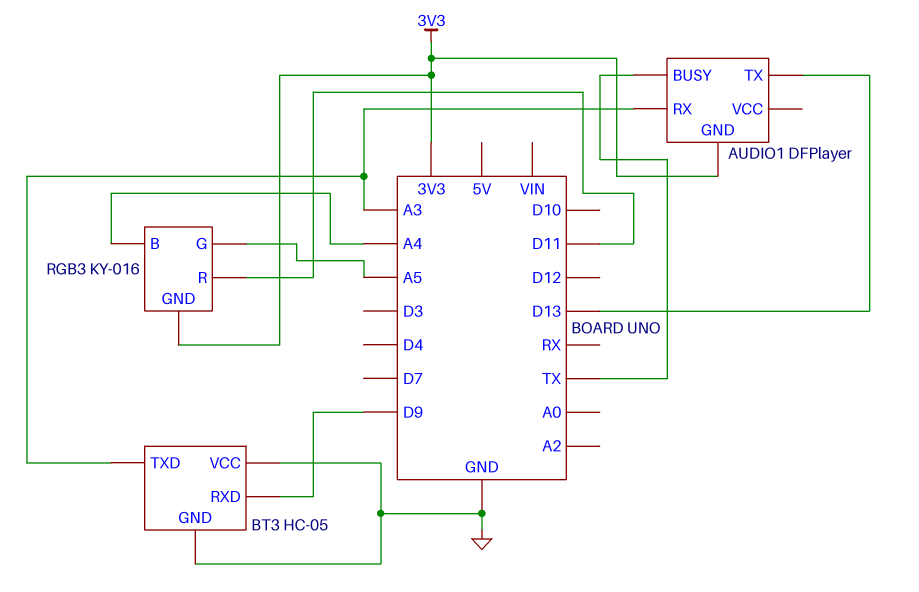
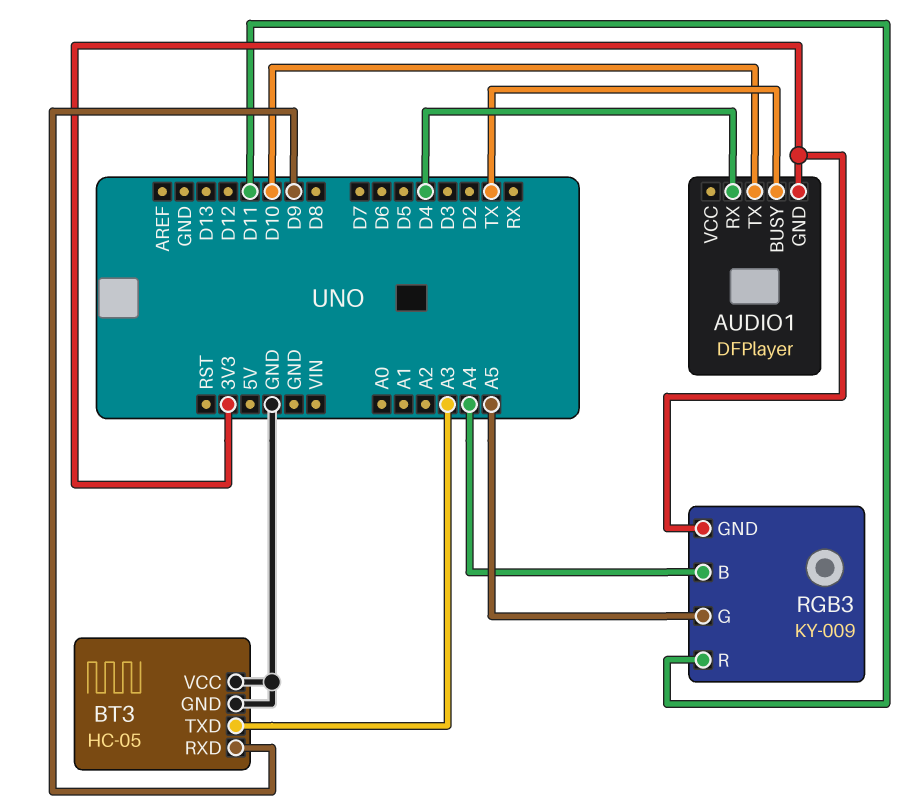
AUDIO1 pin RX: A3 -> D4
AUDIO1 pin TX: D13 -> D10
RGB3: KY-016 -> KY-009

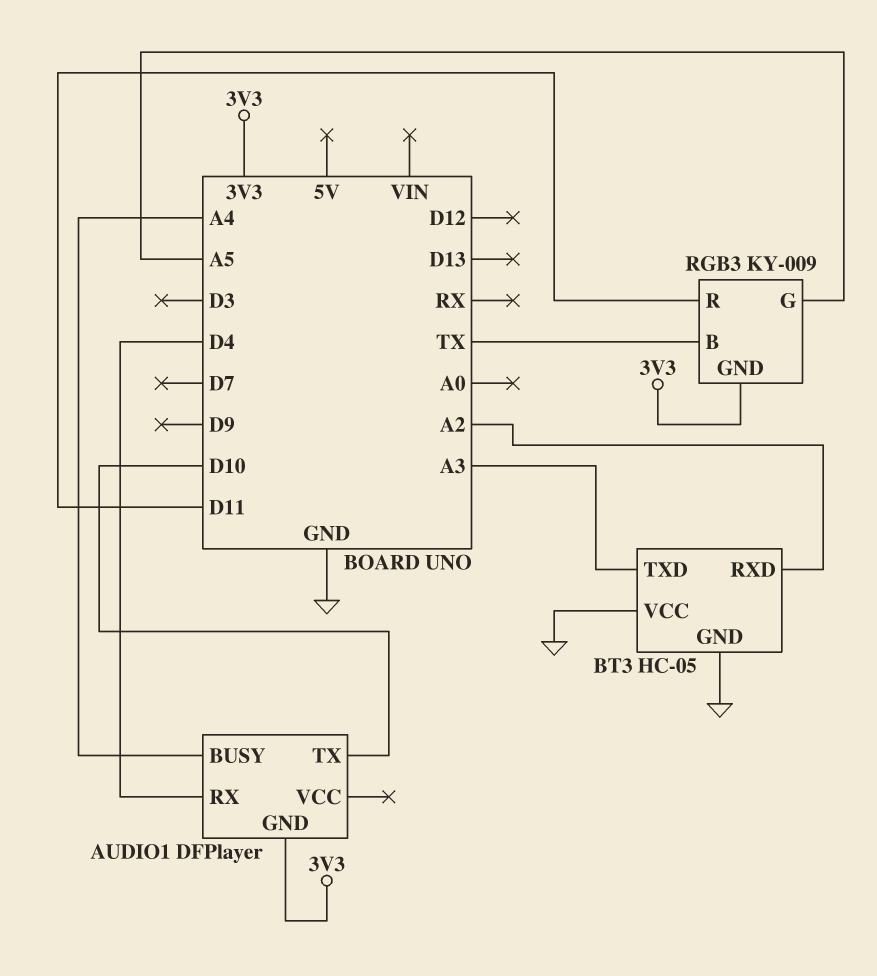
AUDIO1 pin BUSY: TX -> A4
BT3 pin RXD: D9 -> A2
RGB3 pin B: A4 -> TX

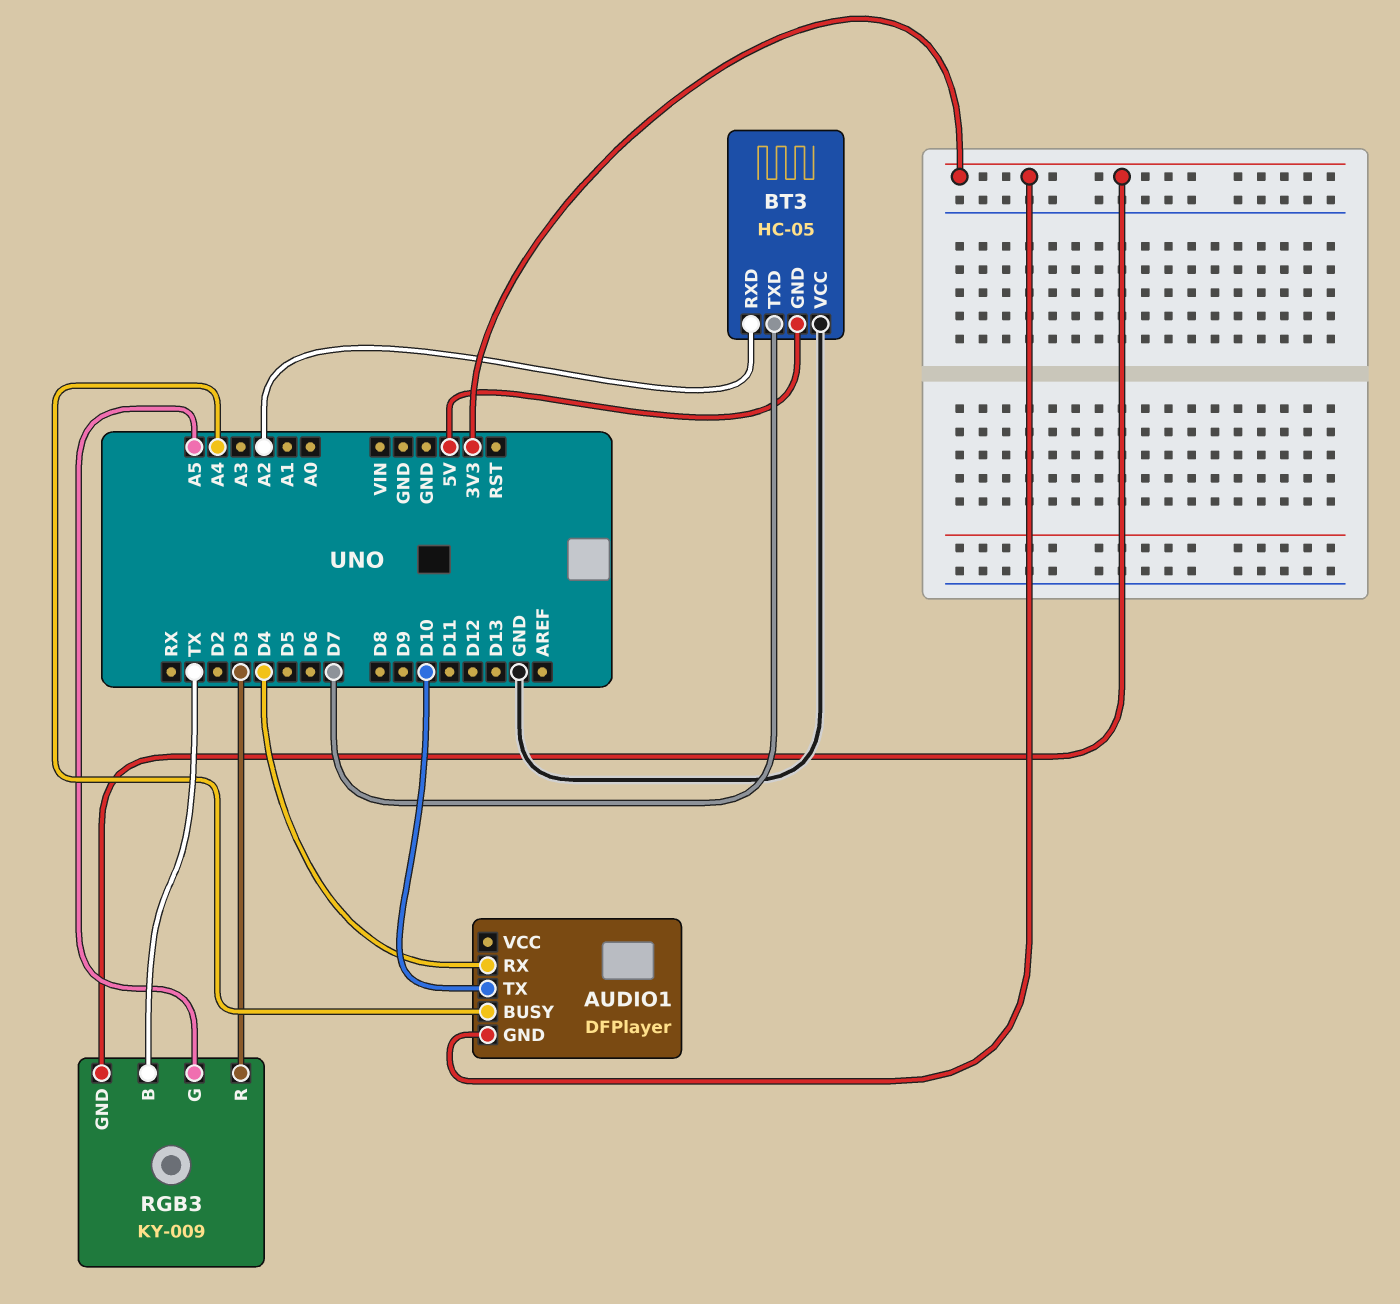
BT3 pin GND: GND -> 5V
BT3 pin TXD: A3 -> D7
RGB3 pin R: D11 -> D3

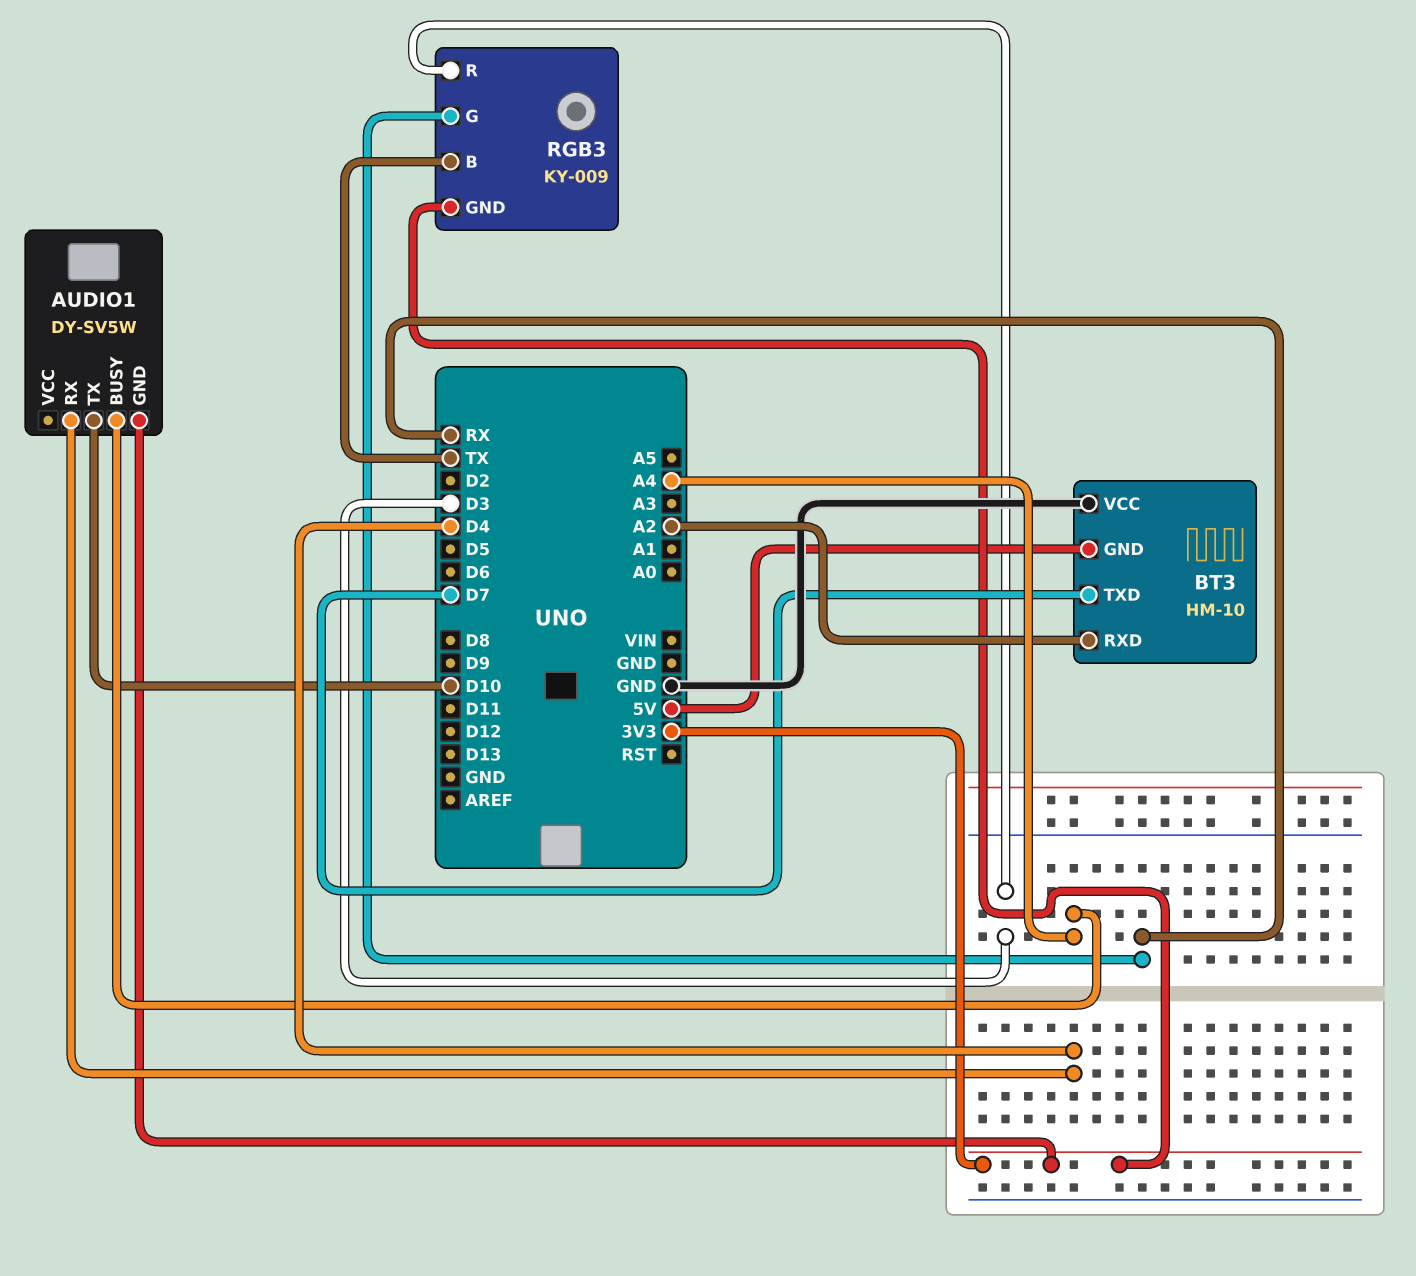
AUDIO1: DFPlayer -> DY-SV5W
BT3: HC-05 -> HM-10
RGB3 pin G: A5 -> RX

